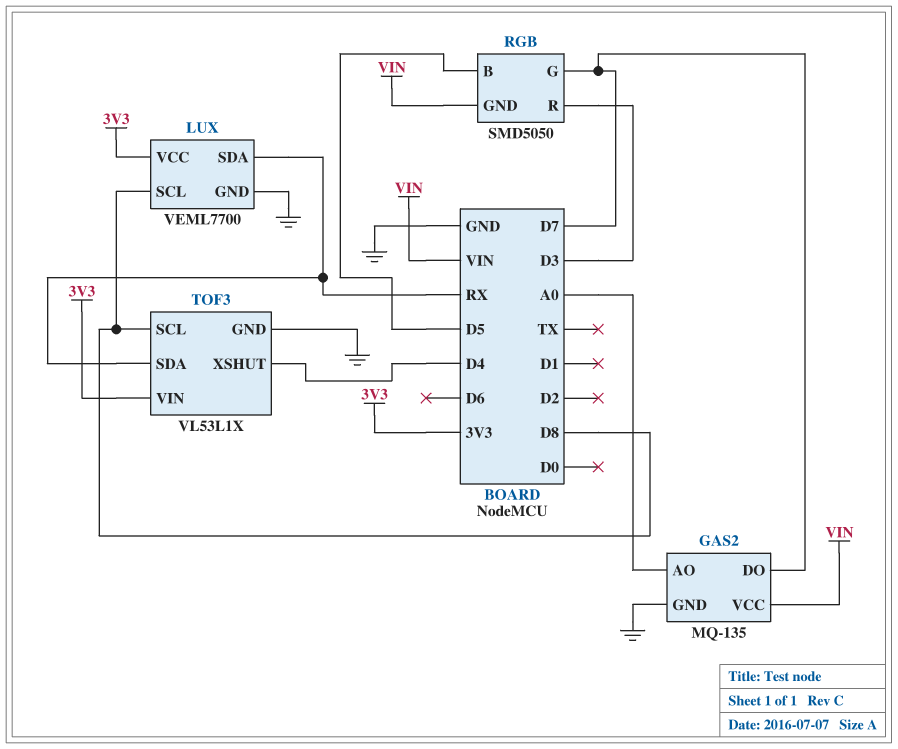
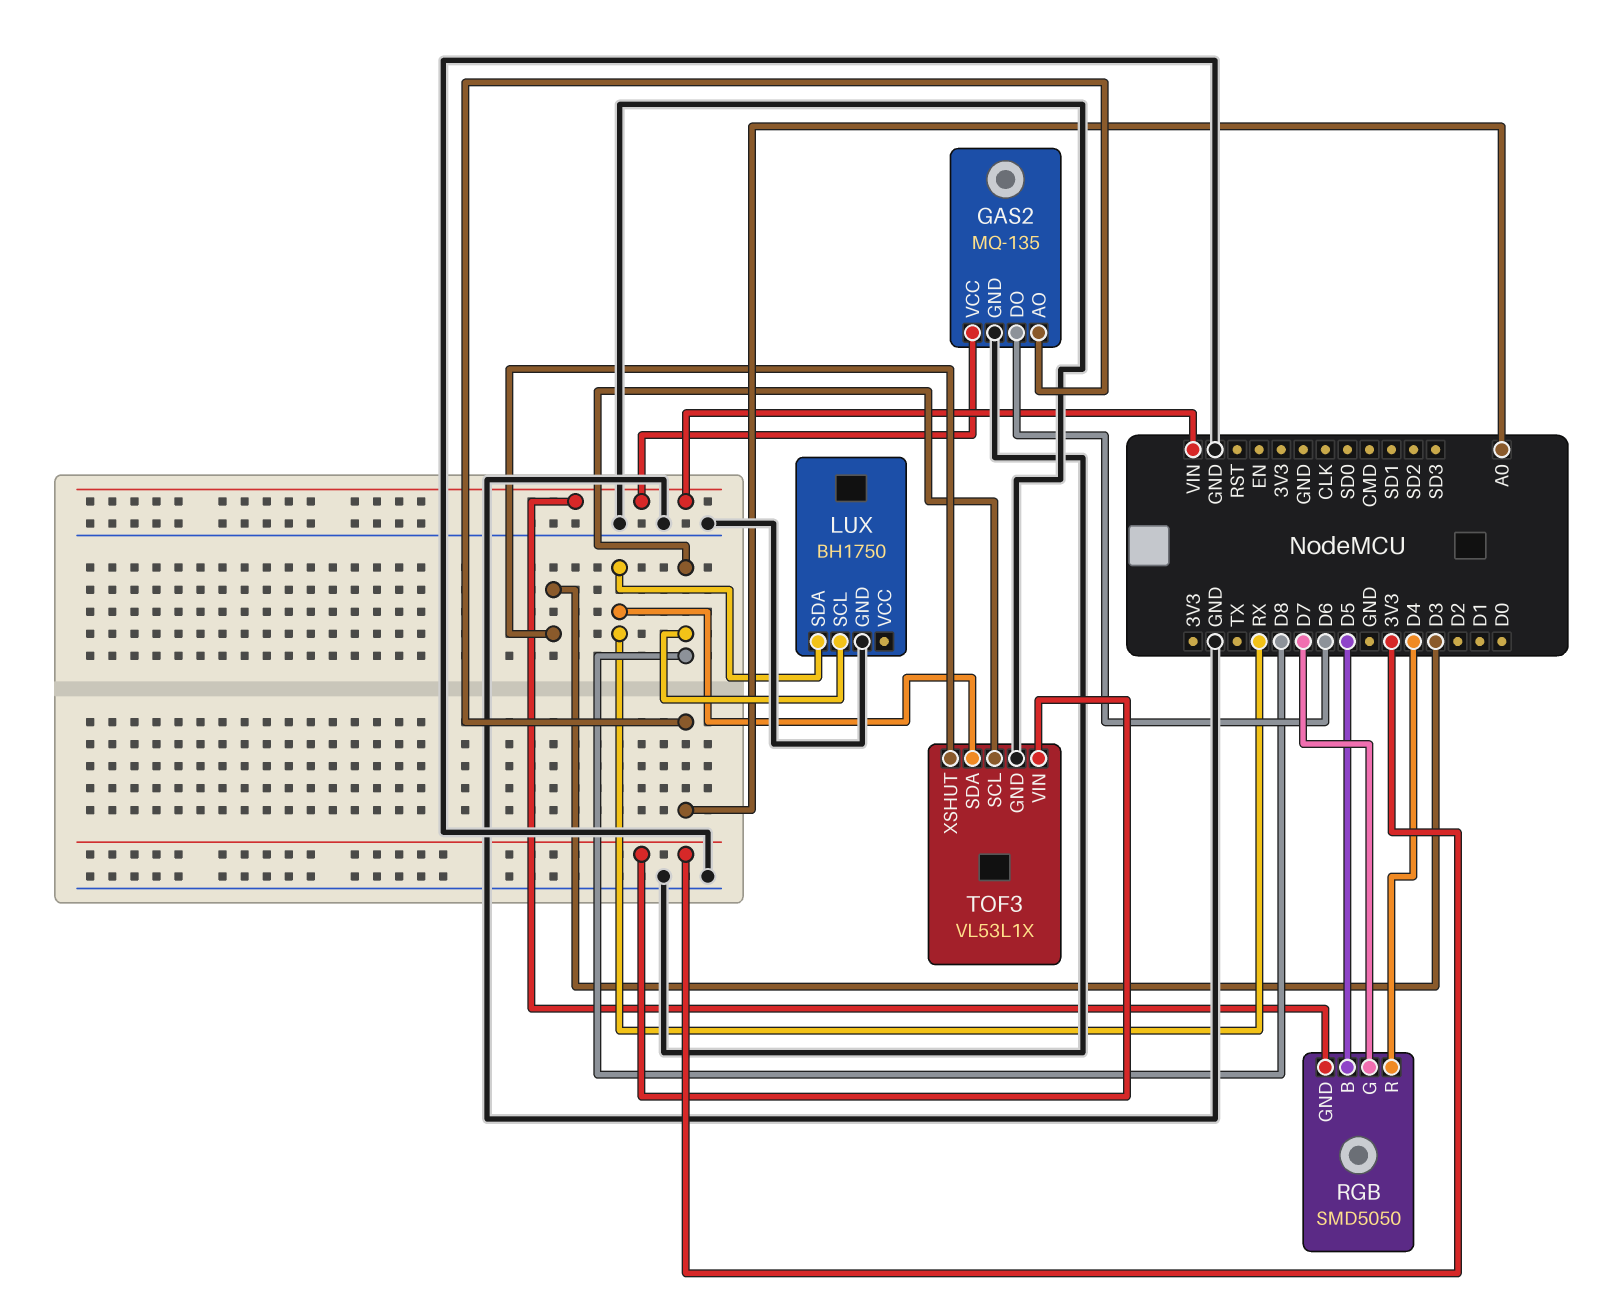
GAS2 pin DO: D7 -> D6
LUX: VEML7700 -> BH1750
LUX pin VCC: 3V3 -> none
RGB pin R: D3 -> D4
TOF3 pin XSHUT: D4 -> D3

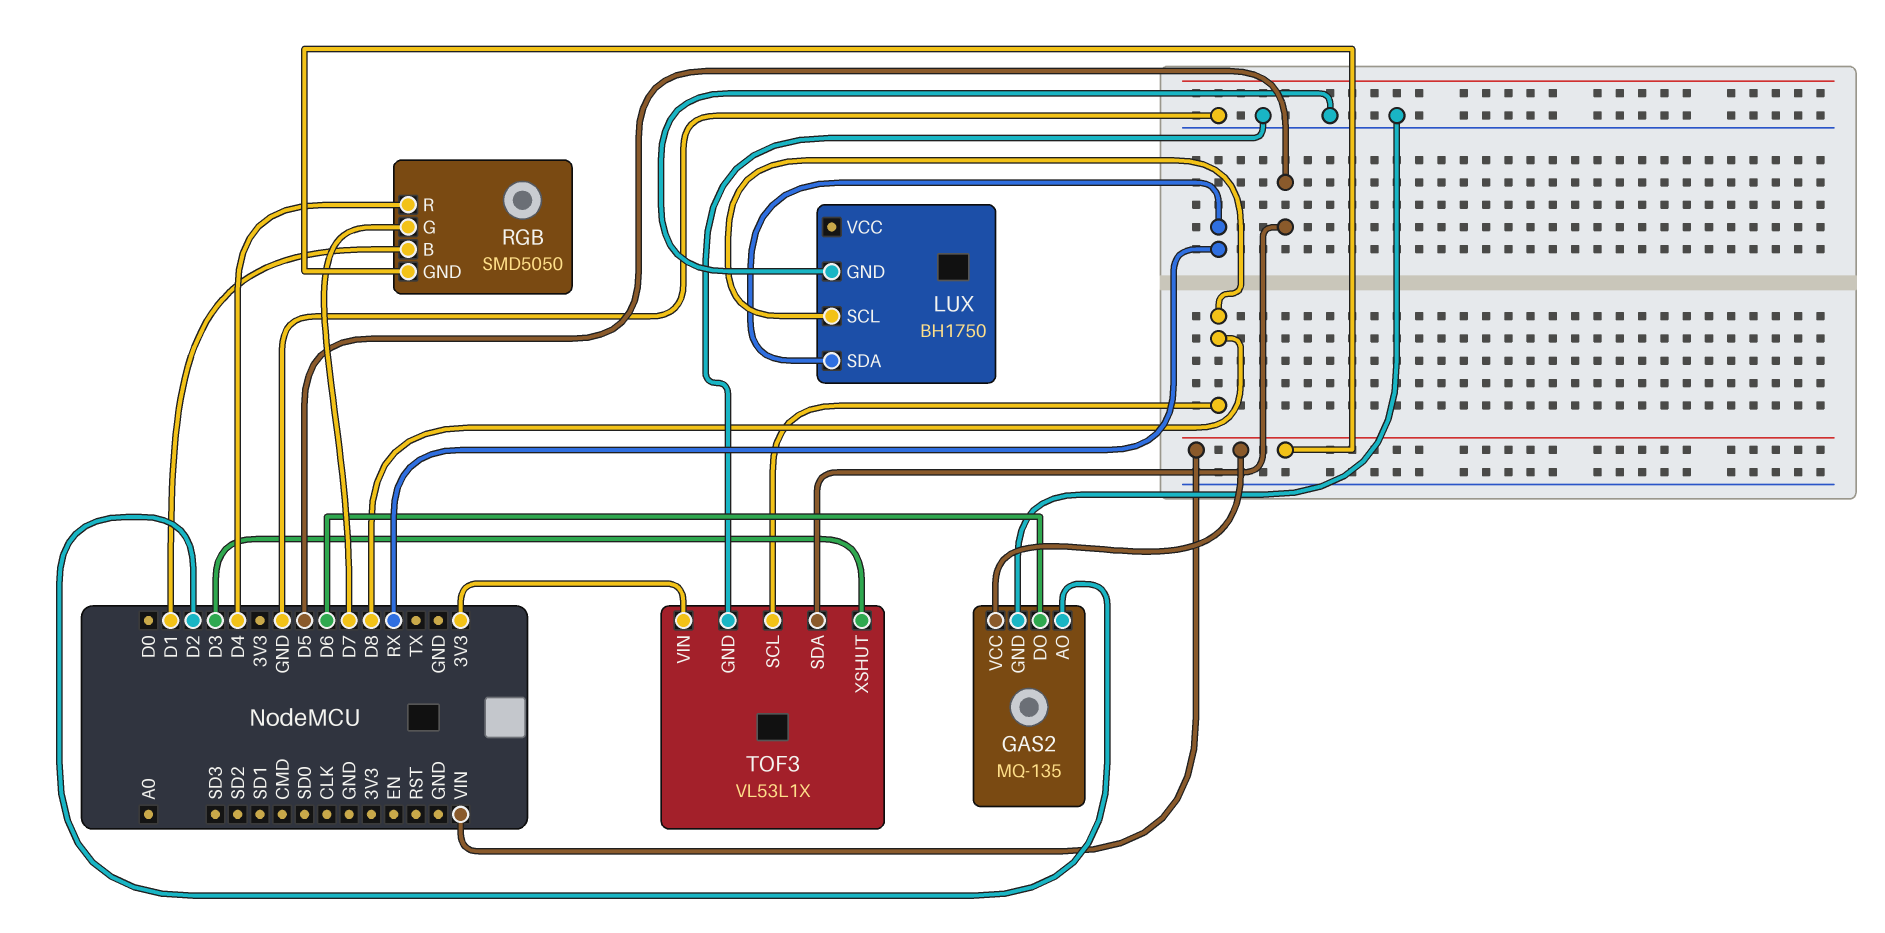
GAS2 pin AO: A0 -> D2
RGB pin B: D5 -> D1
TOF3 pin SDA: RX -> D5

